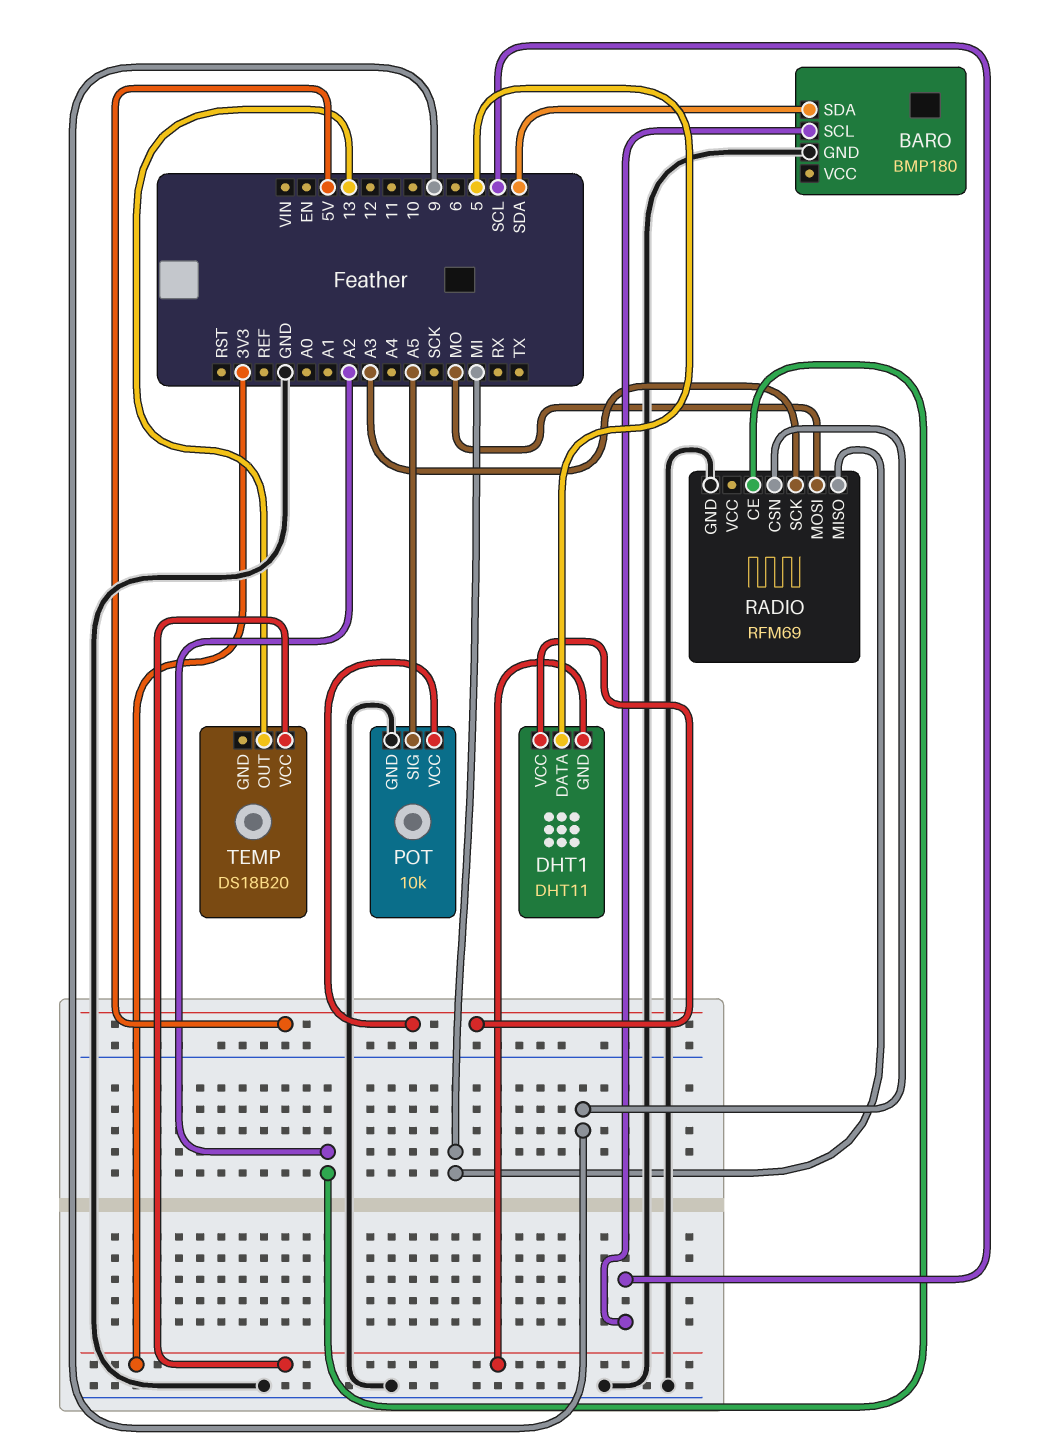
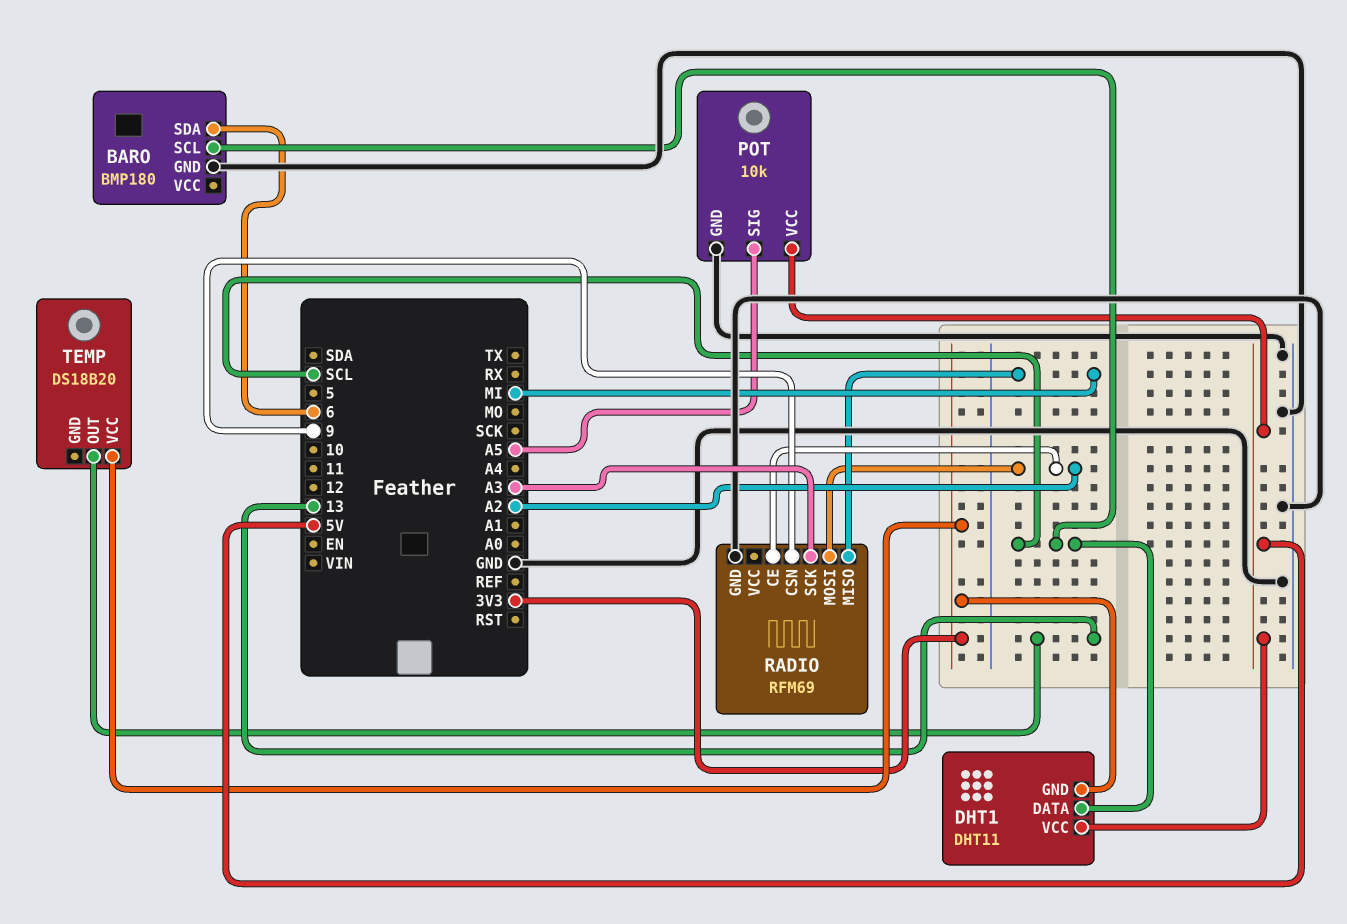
BARO pin SDA: SDA -> 6
DHT1 pin DATA: 5 -> SCL
RADIO pin MOSI: MO -> A2

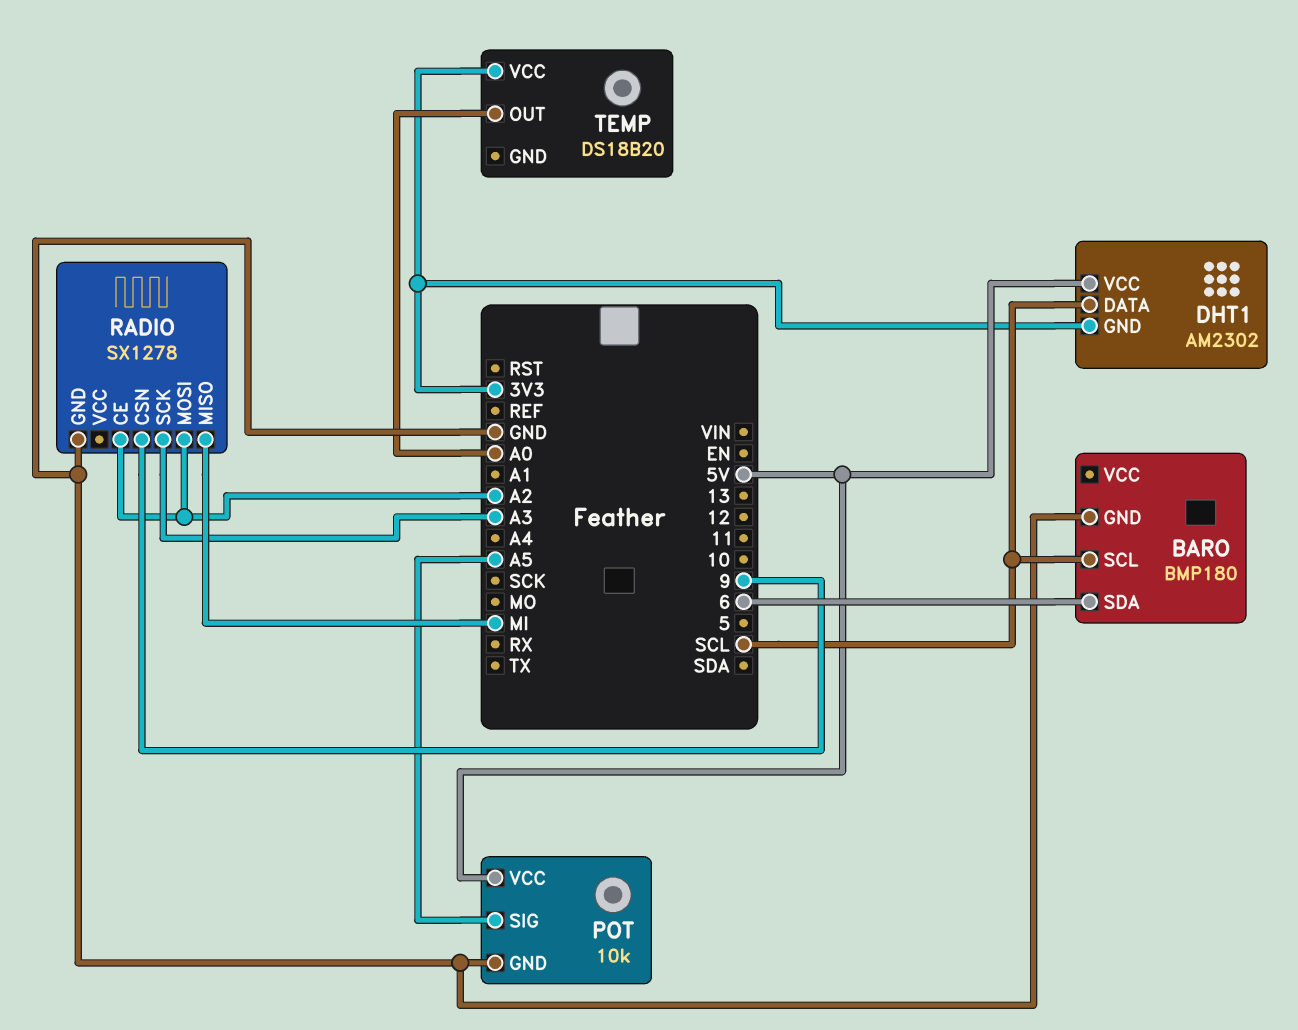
DHT1: DHT11 -> AM2302
RADIO: RFM69 -> SX1278
TEMP pin OUT: 13 -> A0

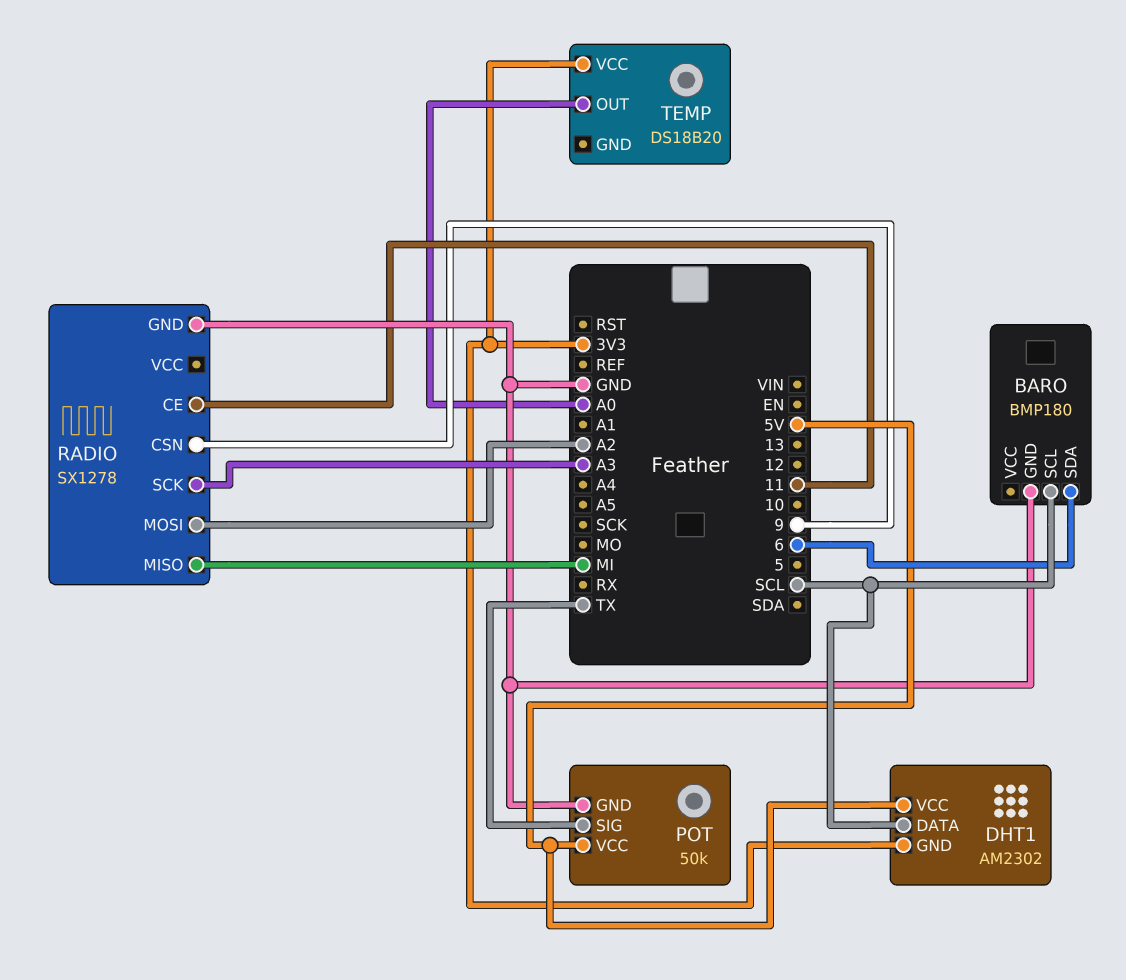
POT: 10k -> 50k
POT pin SIG: A5 -> TX
RADIO pin CE: A2 -> 11

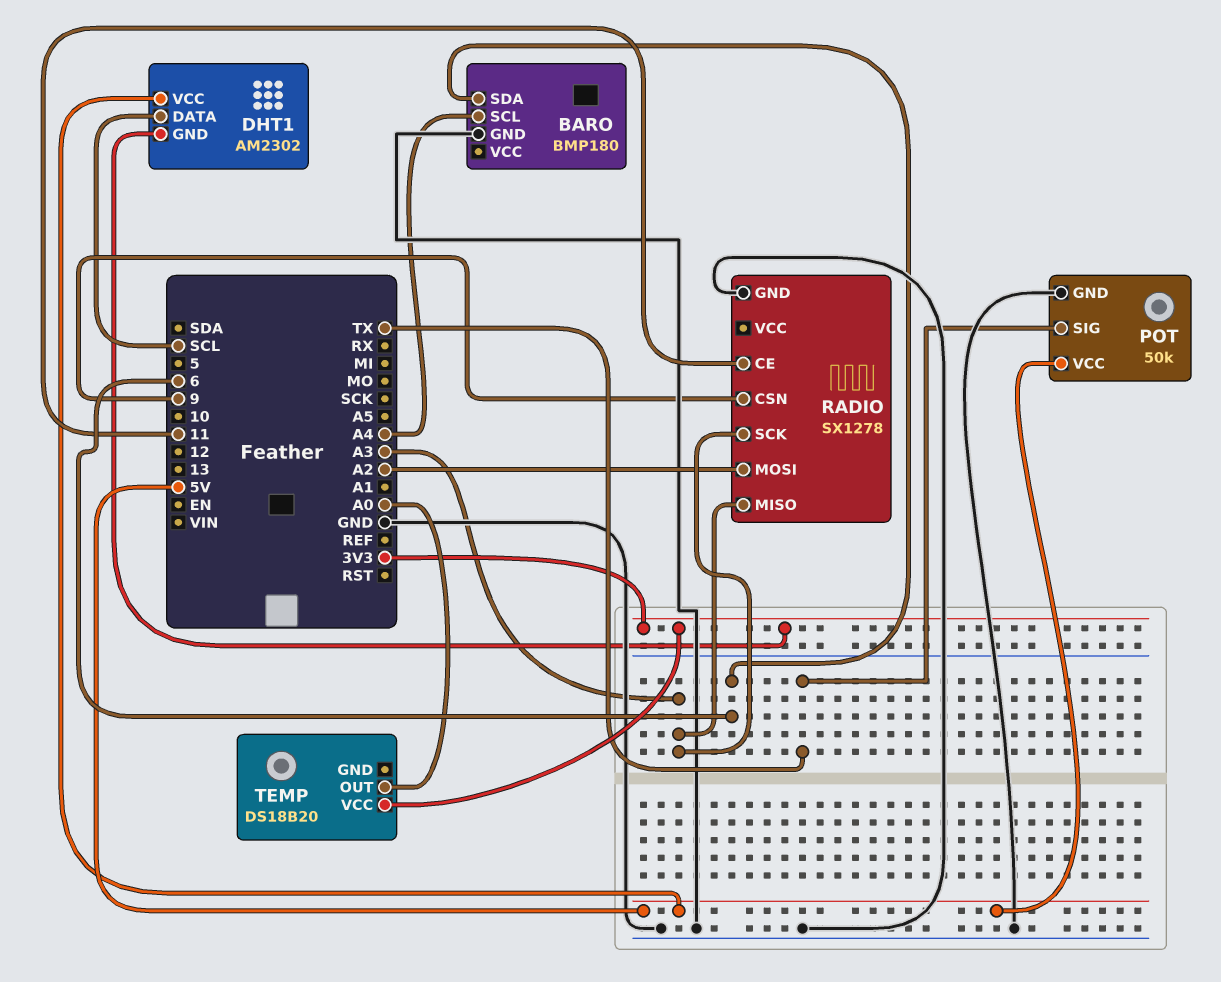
BARO pin SCL: SCL -> A4
RADIO pin MISO: MI -> A3

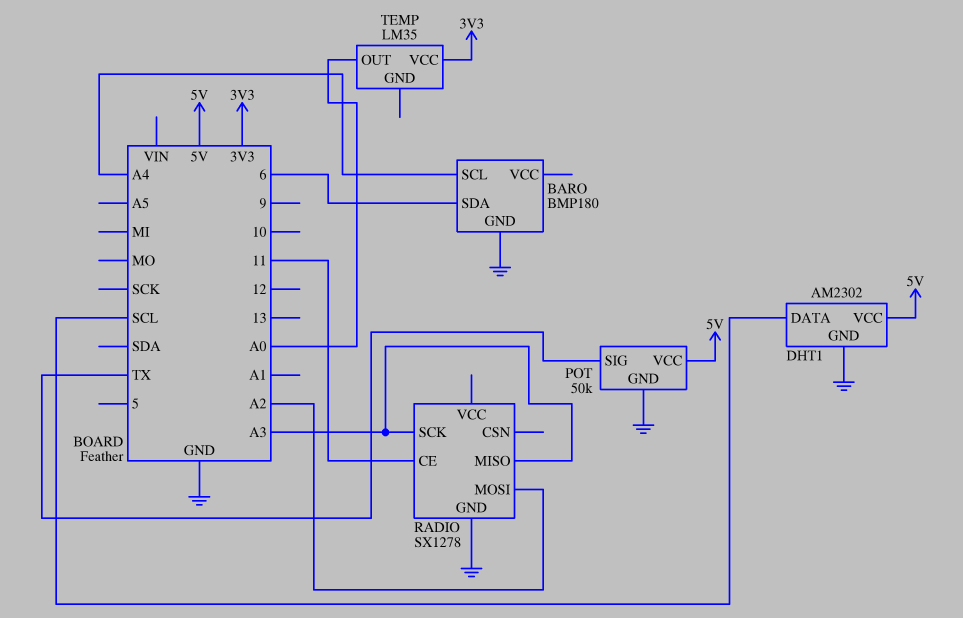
DHT1 pin GND: 3V3 -> GND
RADIO pin CSN: 9 -> none
TEMP: DS18B20 -> LM35

